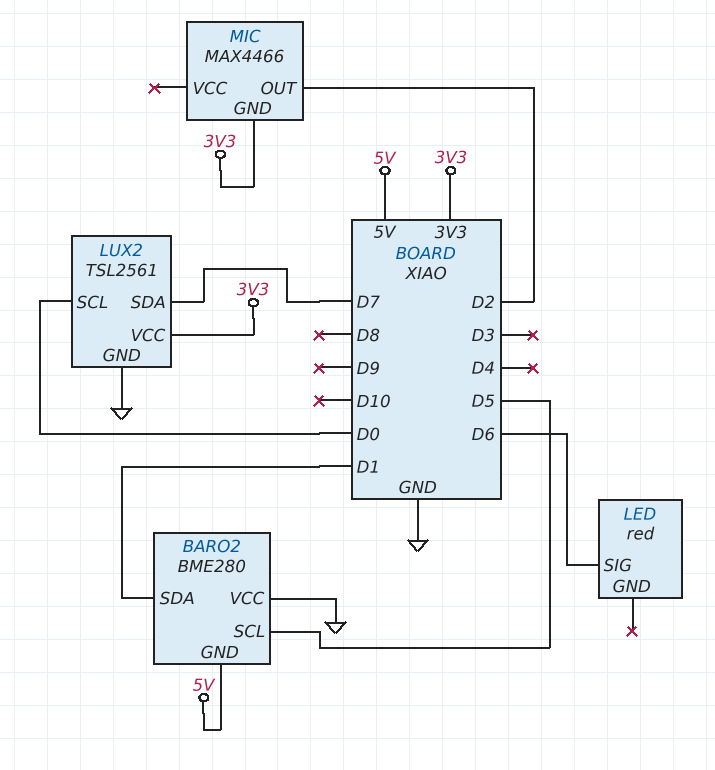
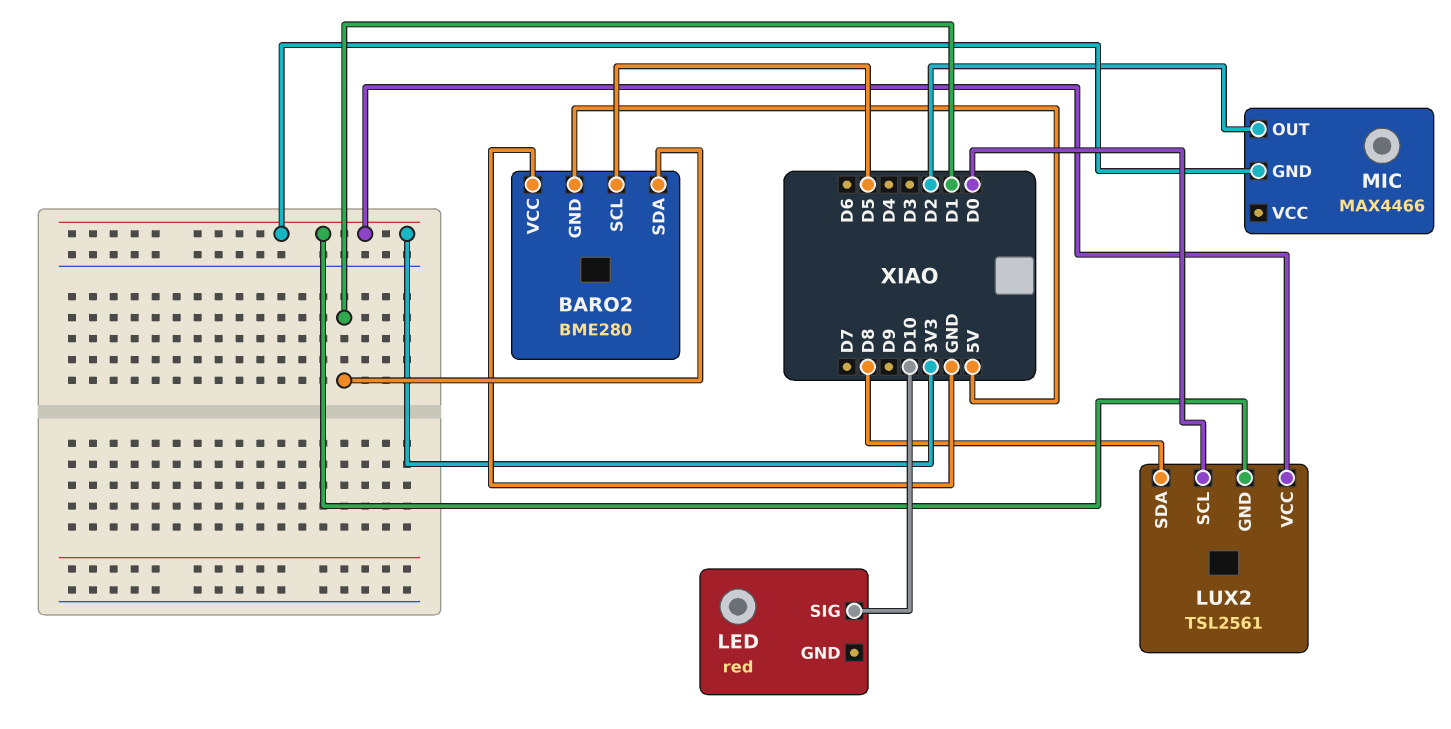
LED pin SIG: D6 -> D10
LUX2 pin GND: GND -> 3V3
LUX2 pin SDA: D7 -> D8

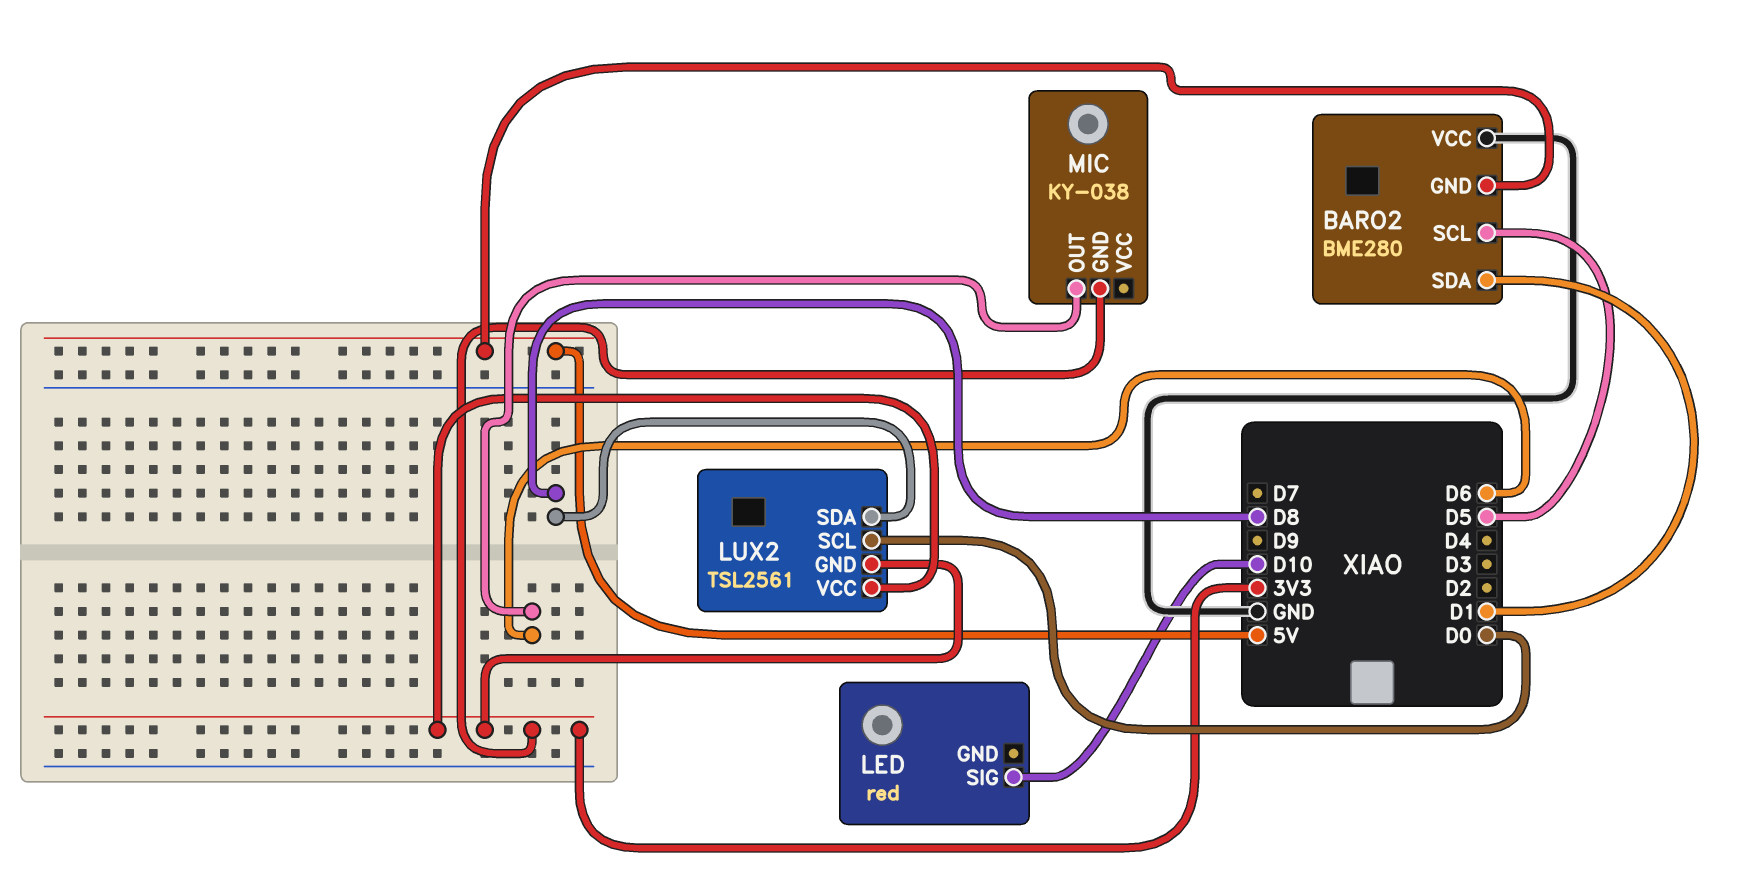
MIC: MAX4466 -> KY-038
MIC pin OUT: D2 -> D6

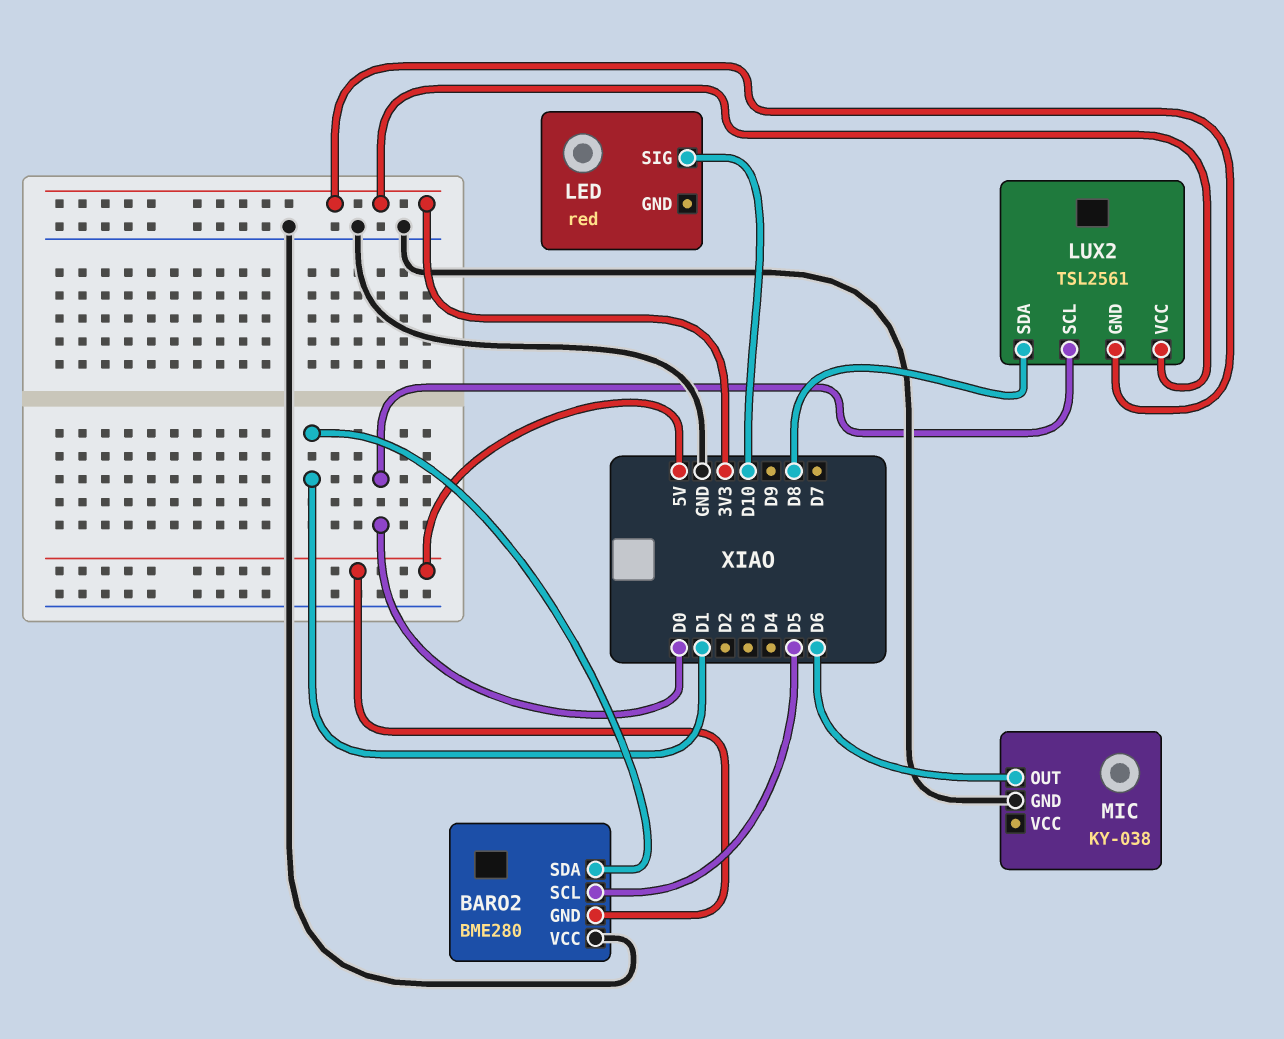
MIC pin GND: 3V3 -> GND

